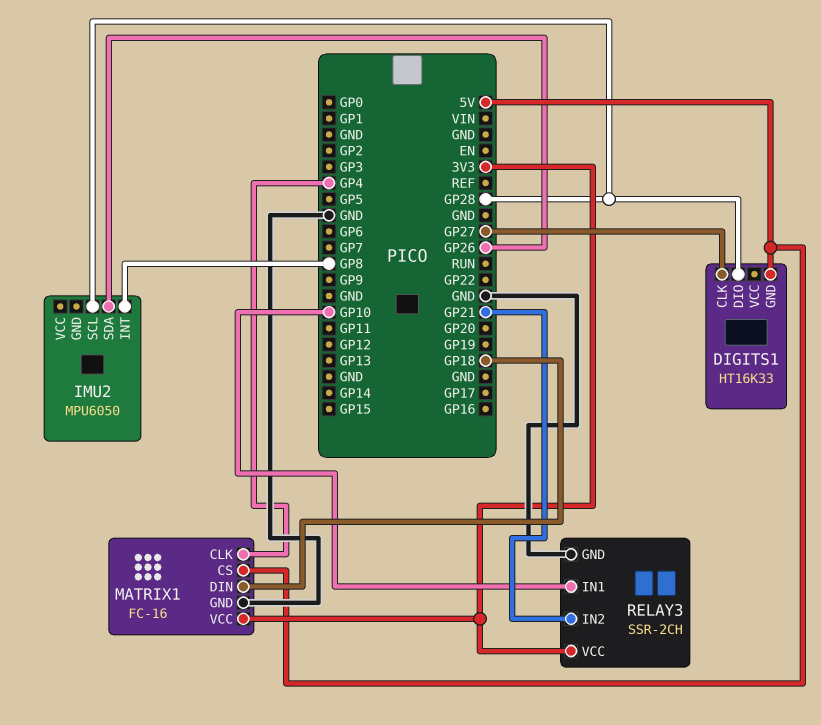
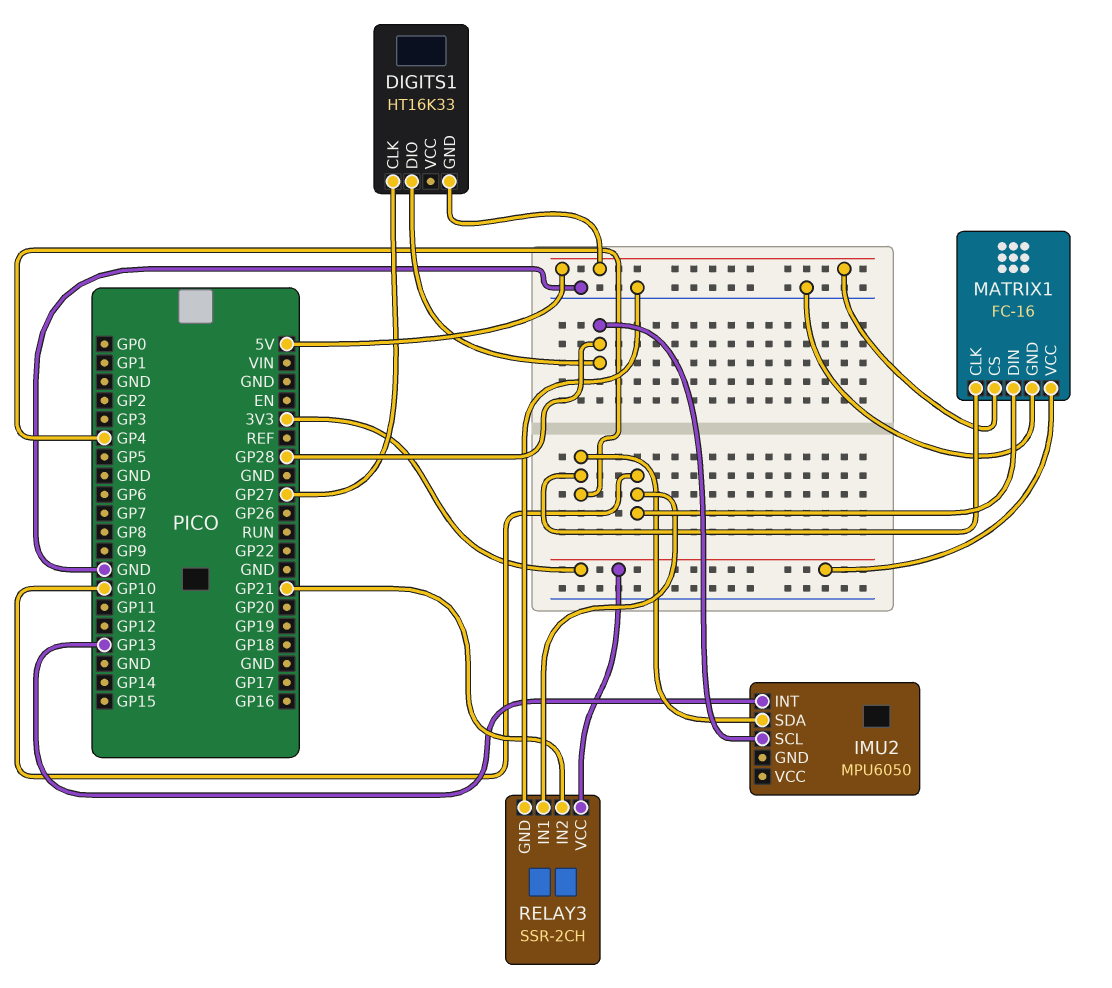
IMU2 pin INT: GP8 -> GP13
IMU2 pin SDA: GP26 -> GP4
MATRIX1 pin DIN: GP18 -> GP10

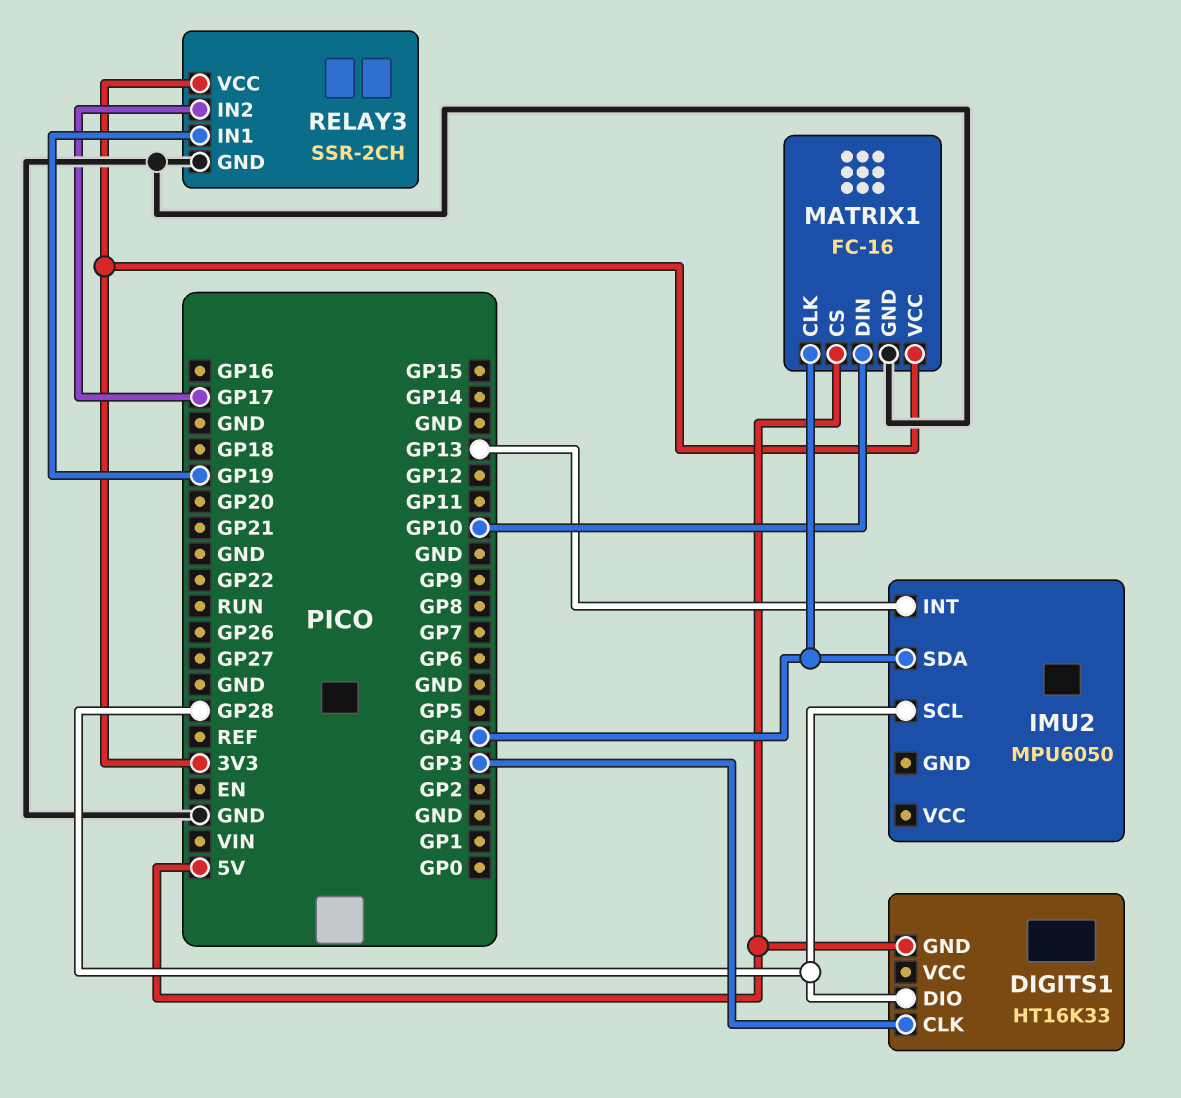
DIGITS1 pin CLK: GP27 -> GP3
RELAY3 pin IN1: GP10 -> GP19
RELAY3 pin IN2: GP21 -> GP17

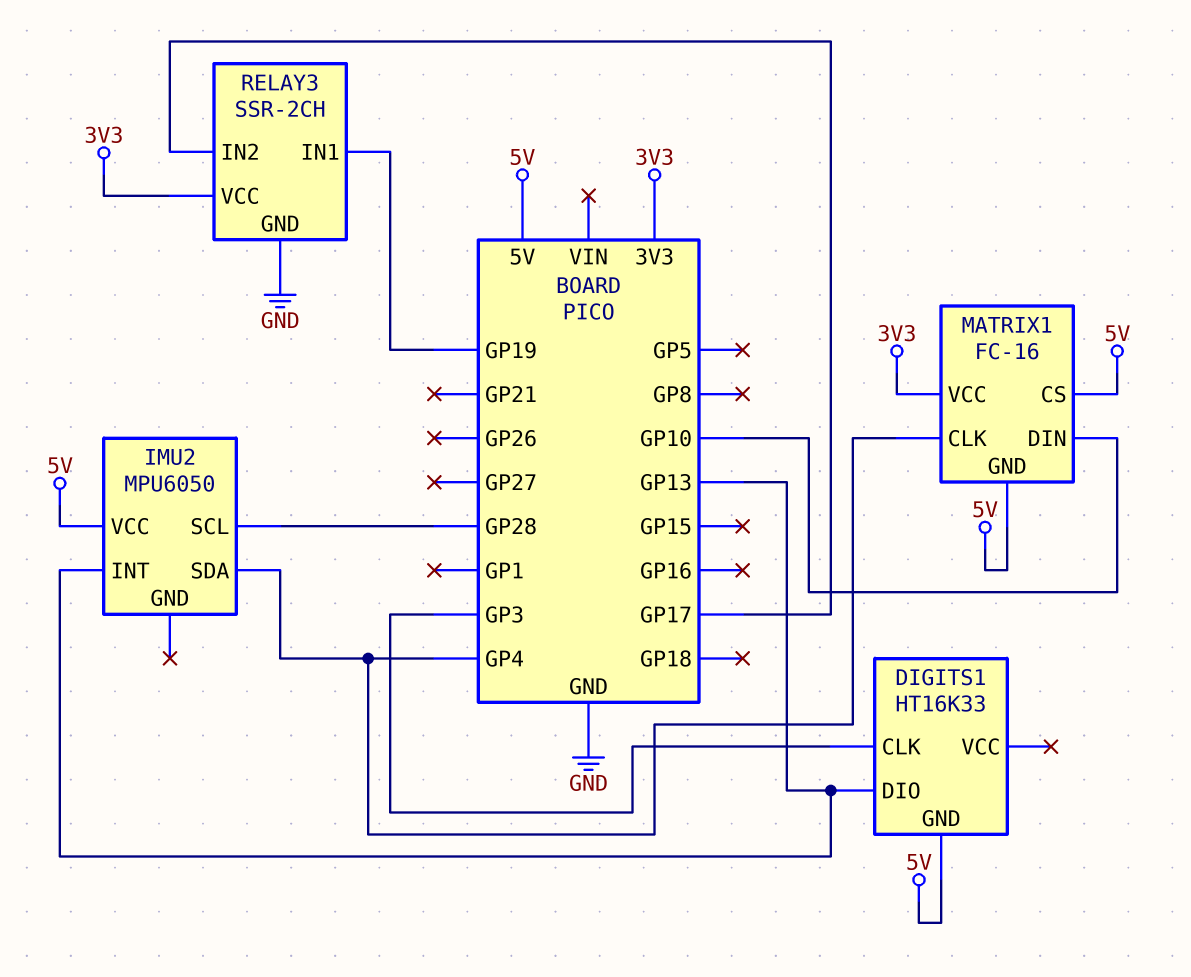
DIGITS1 pin DIO: GP28 -> GP13
IMU2 pin VCC: none -> 5V
MATRIX1 pin GND: GND -> 5V

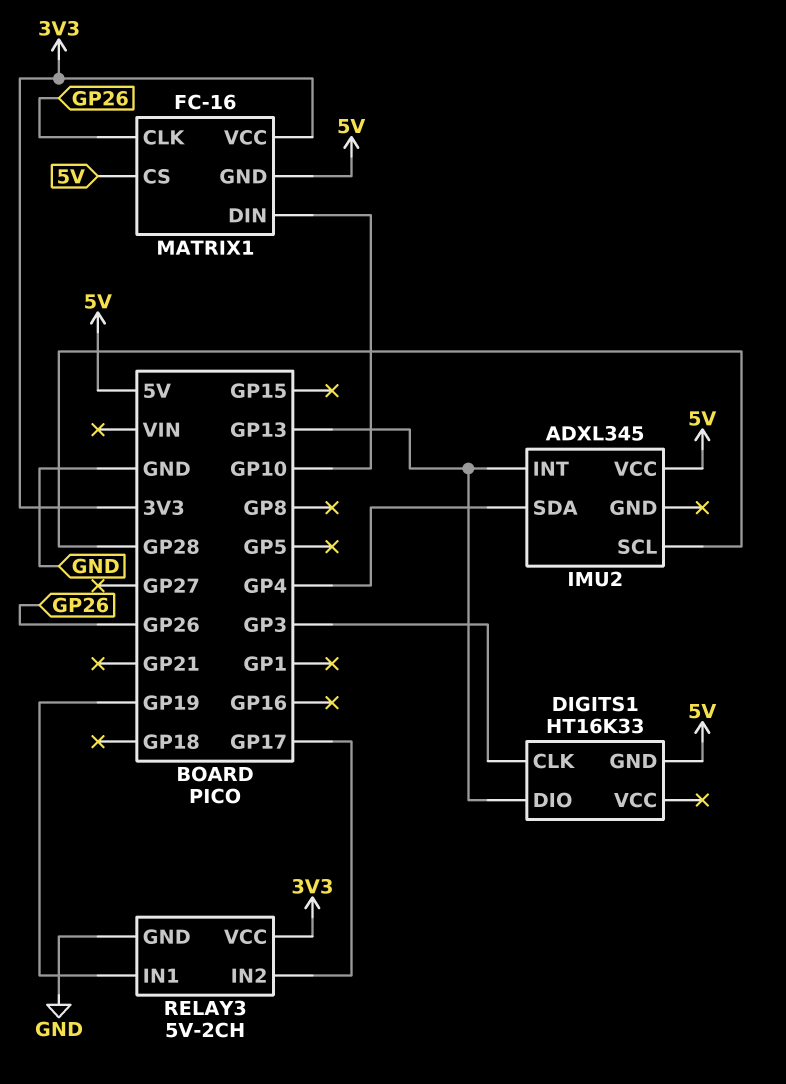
IMU2: MPU6050 -> ADXL345
MATRIX1 pin CLK: GP4 -> GP26
RELAY3: SSR-2CH -> 5V-2CH

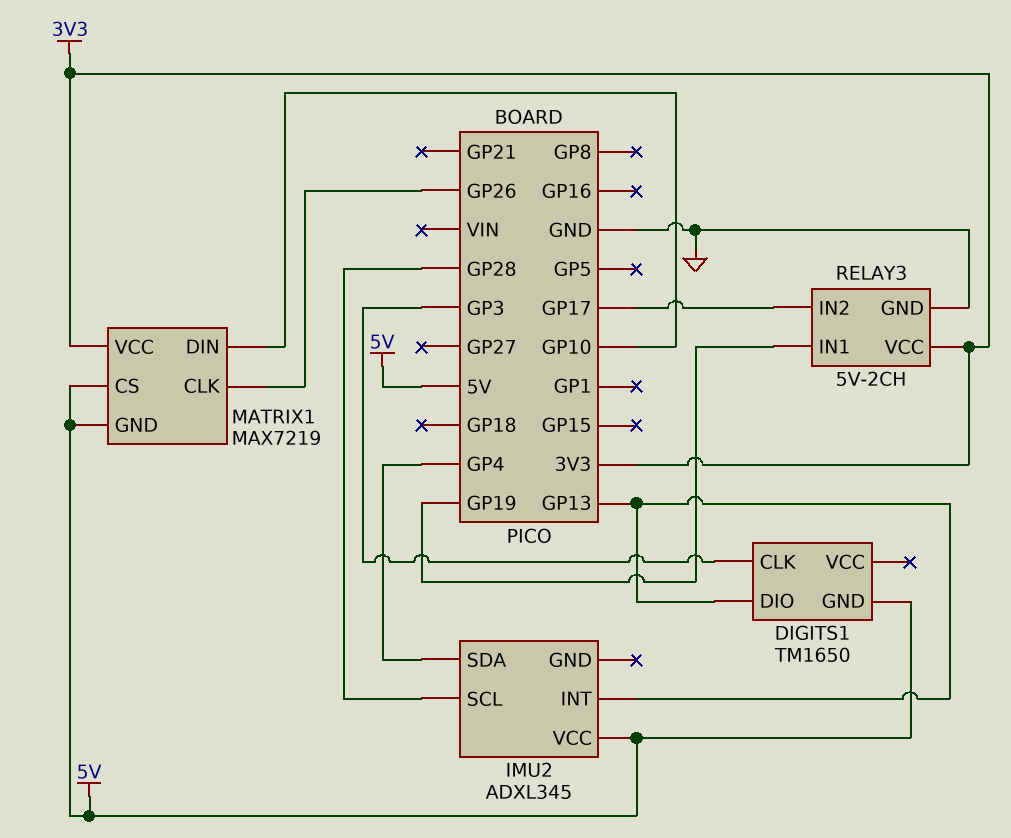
DIGITS1: HT16K33 -> TM1650
MATRIX1: FC-16 -> MAX7219

